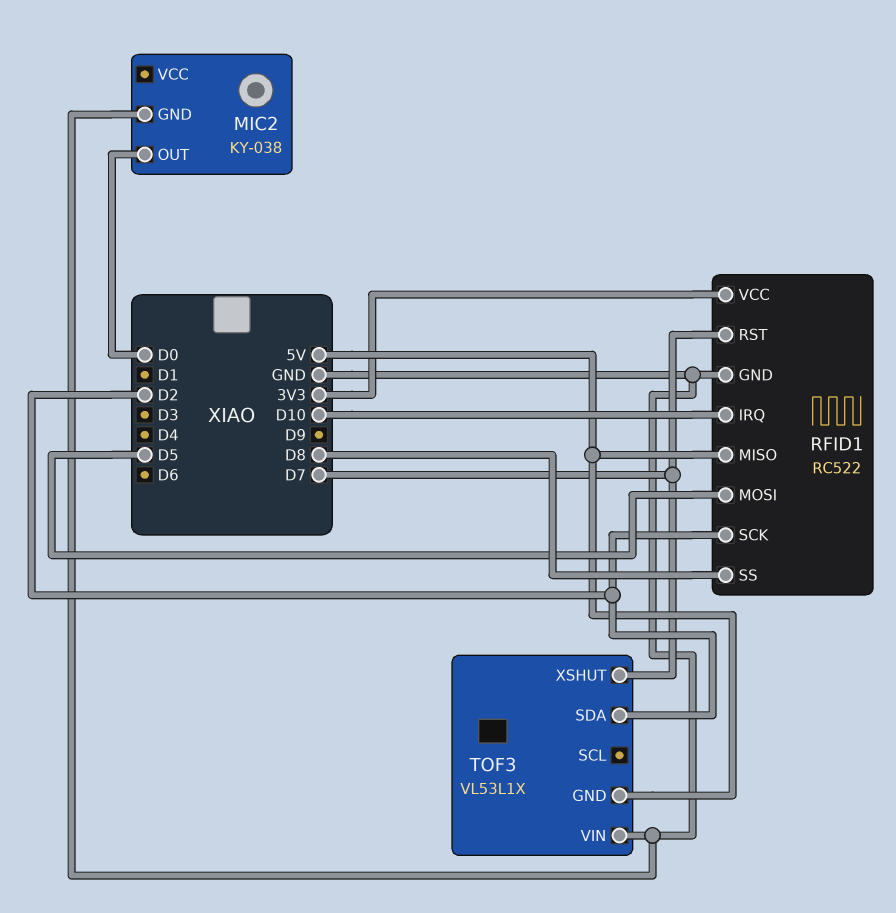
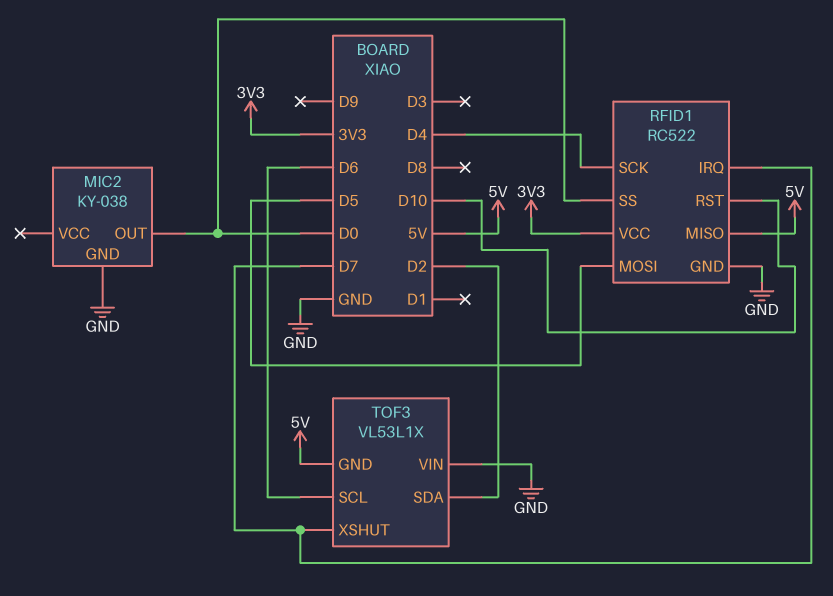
RFID1 pin IRQ: D10 -> D7
RFID1 pin RST: D7 -> D10
RFID1 pin SCK: D2 -> D4
RFID1 pin SS: D8 -> D0
TOF3 pin SCL: none -> D6

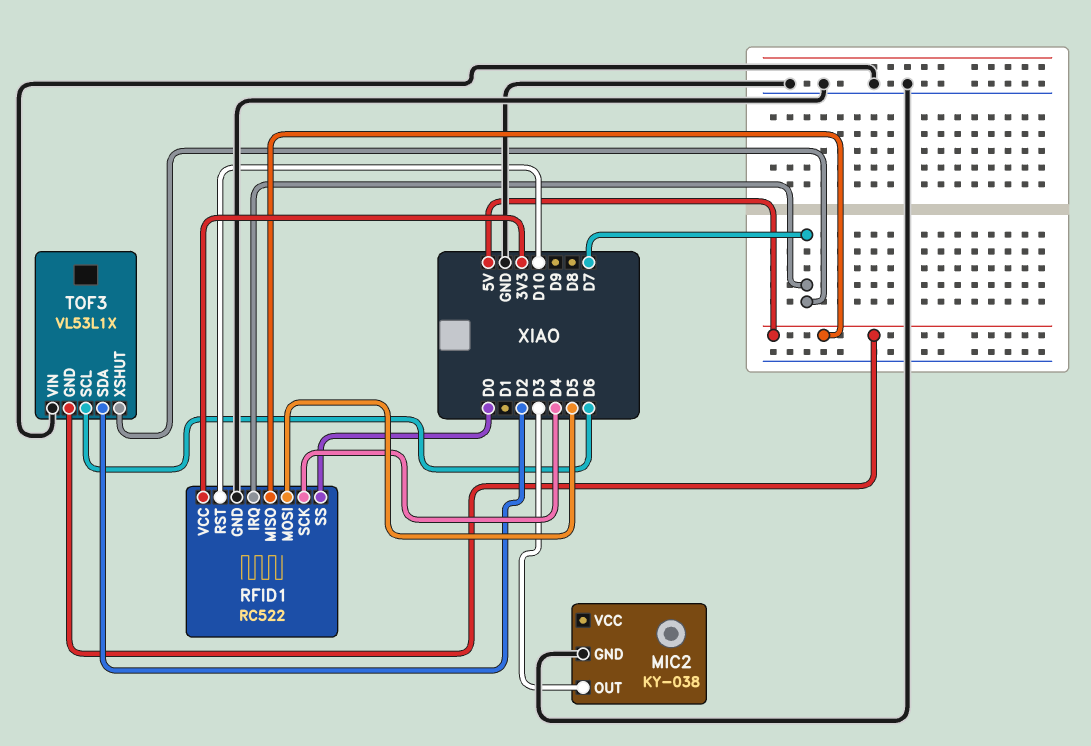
MIC2 pin OUT: D0 -> D3

